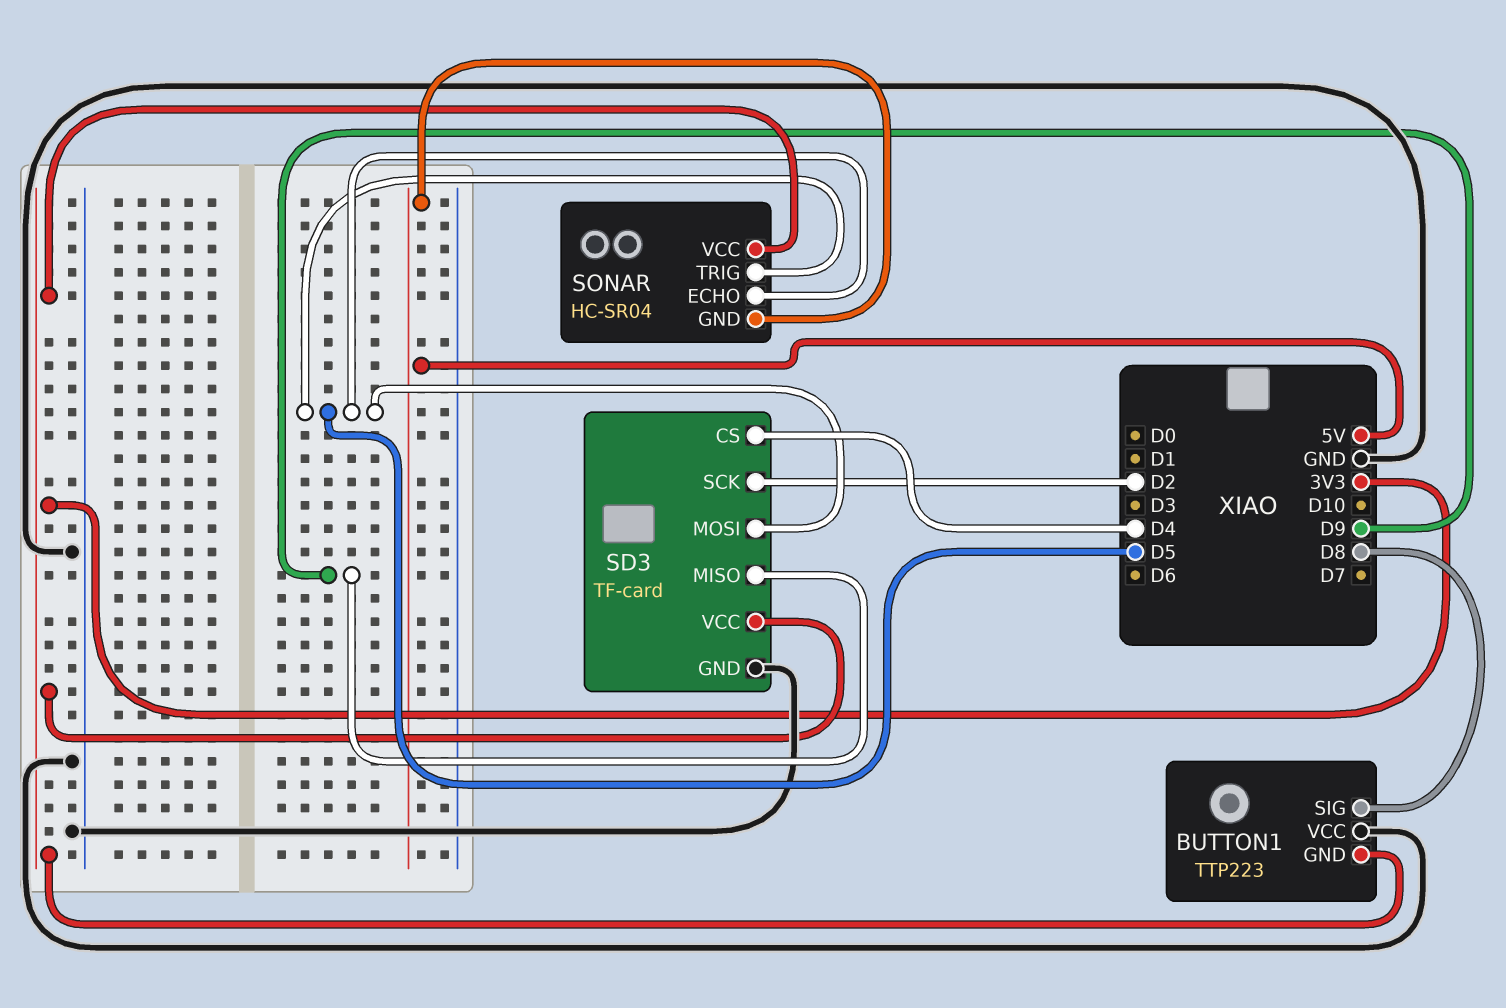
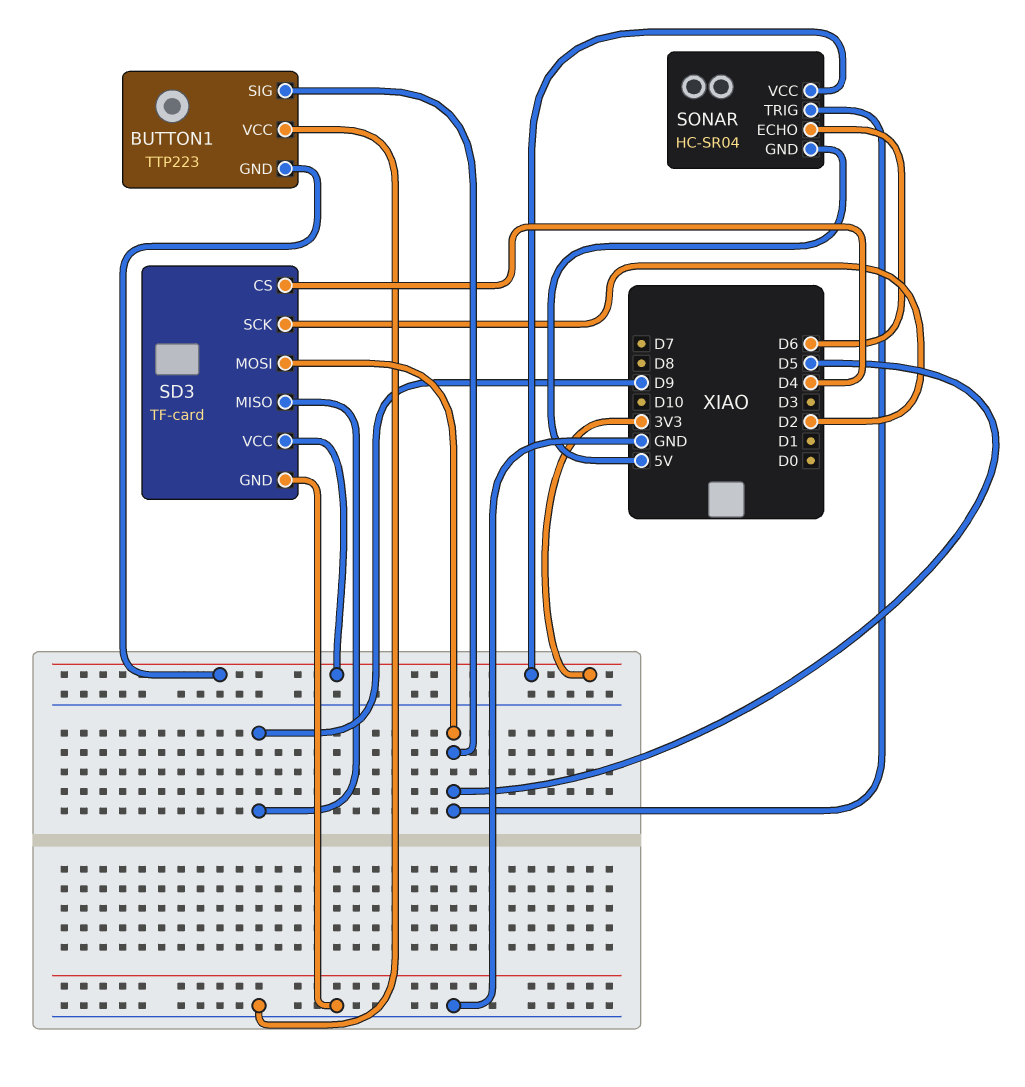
BUTTON1 pin SIG: D8 -> D5
SONAR pin ECHO: D5 -> D6

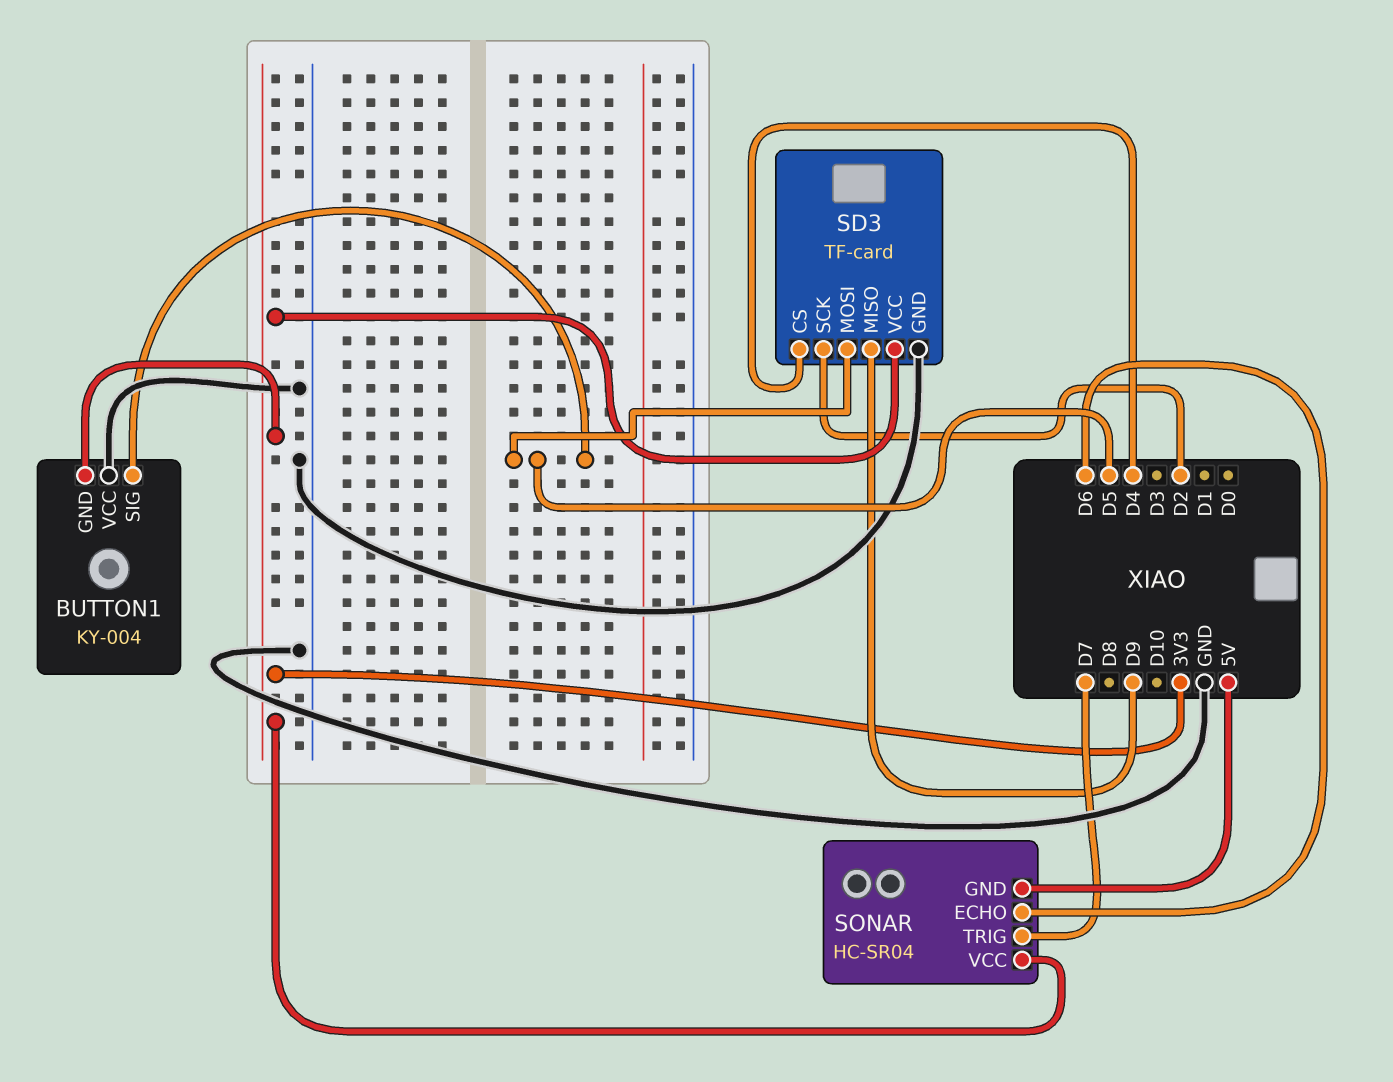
BUTTON1: TTP223 -> KY-004
SONAR pin TRIG: D5 -> D7

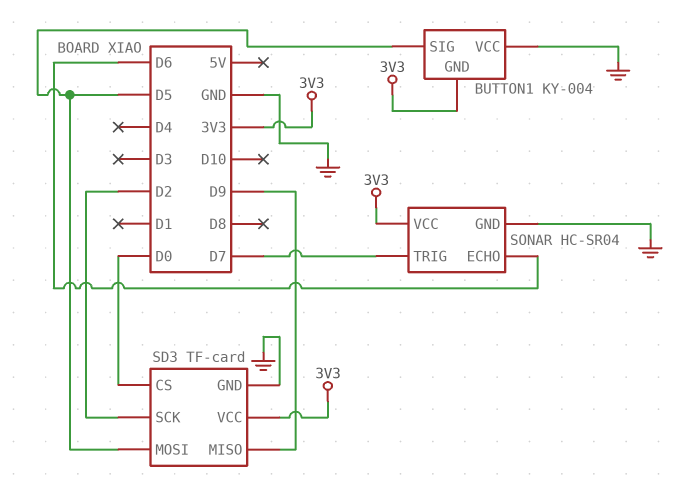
SD3 pin CS: D4 -> D0
SONAR pin GND: 5V -> GND

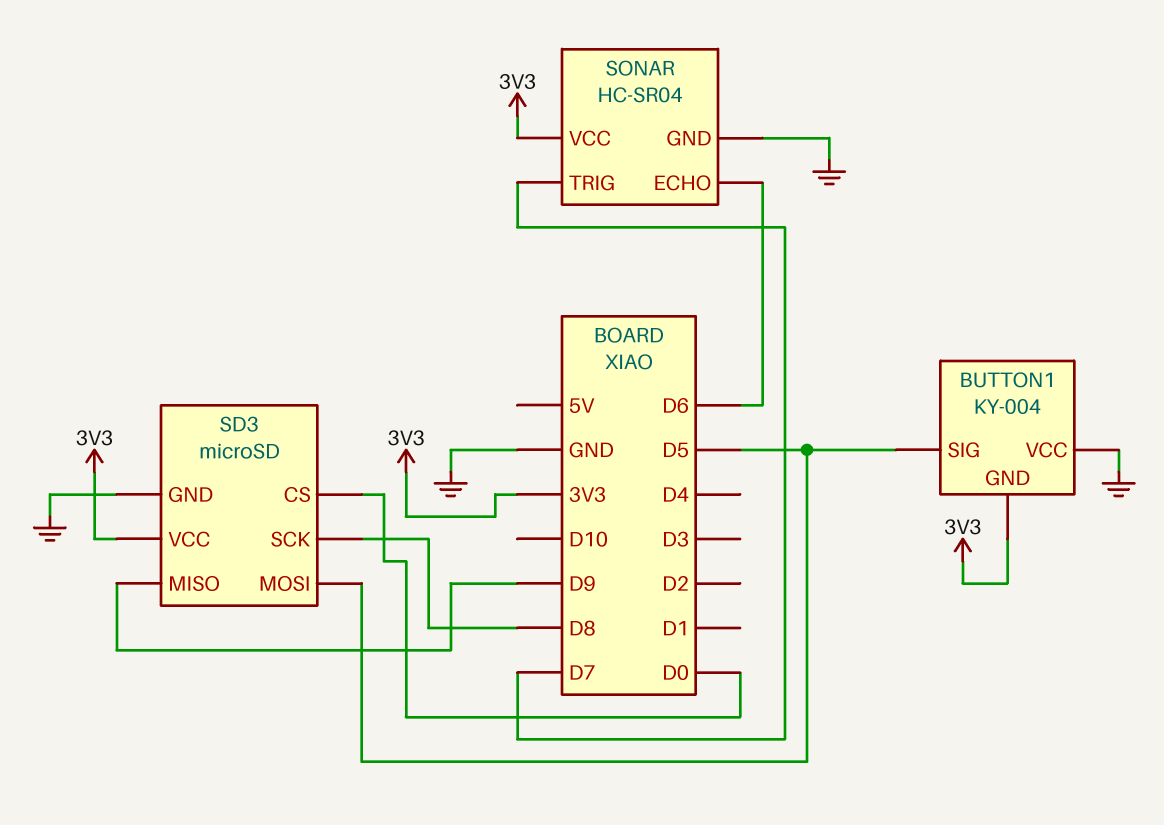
SD3: TF-card -> microSD
SD3 pin SCK: D2 -> D8

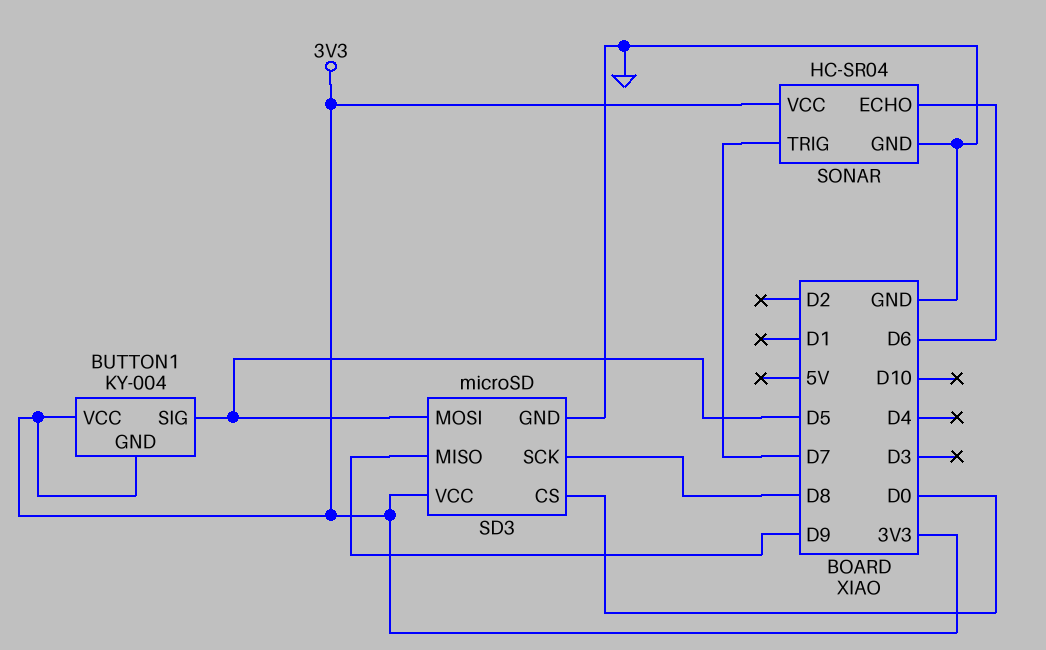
BUTTON1 pin VCC: GND -> 3V3

